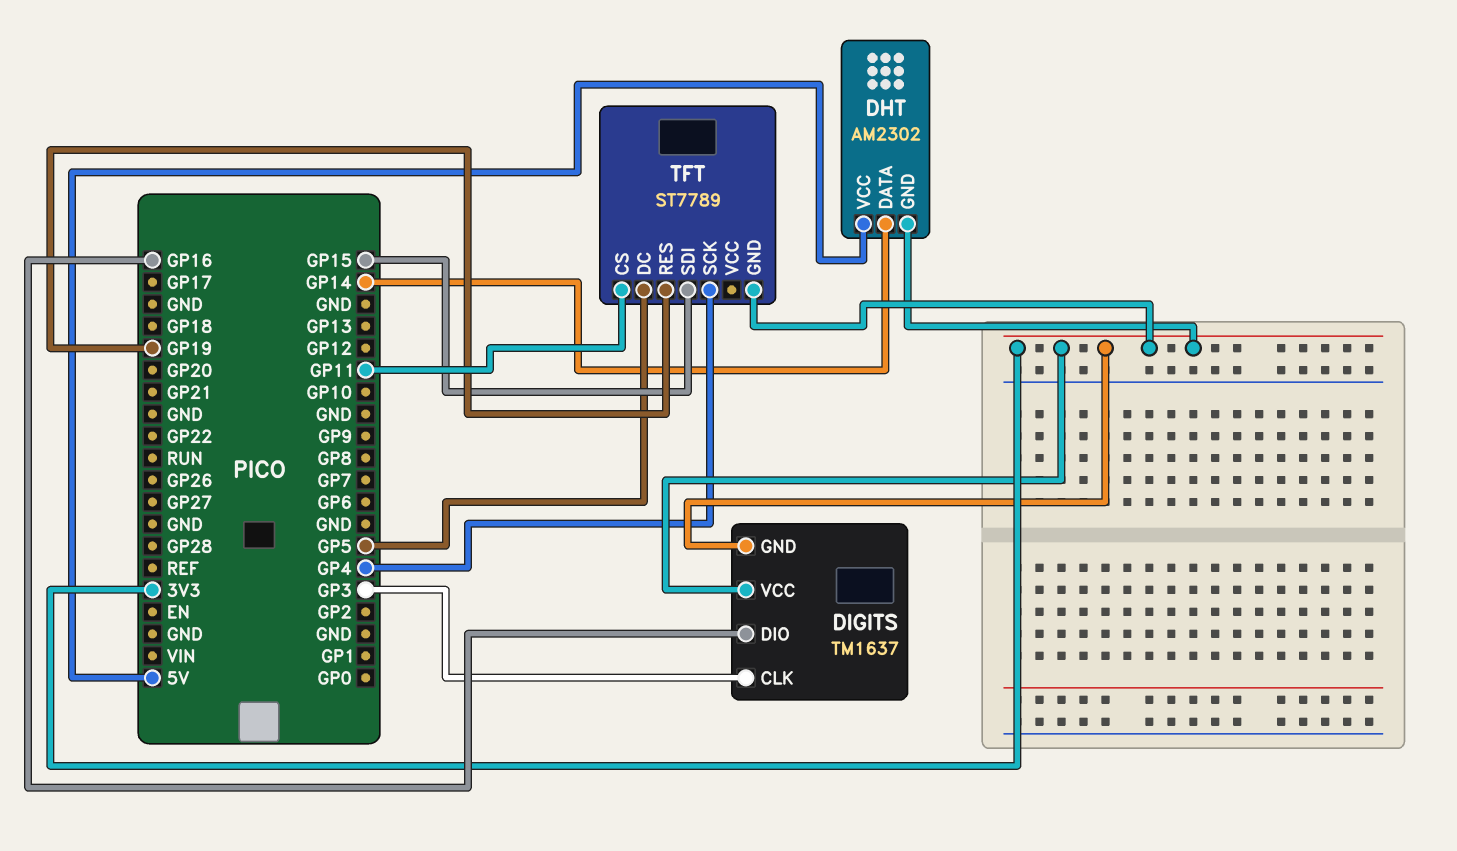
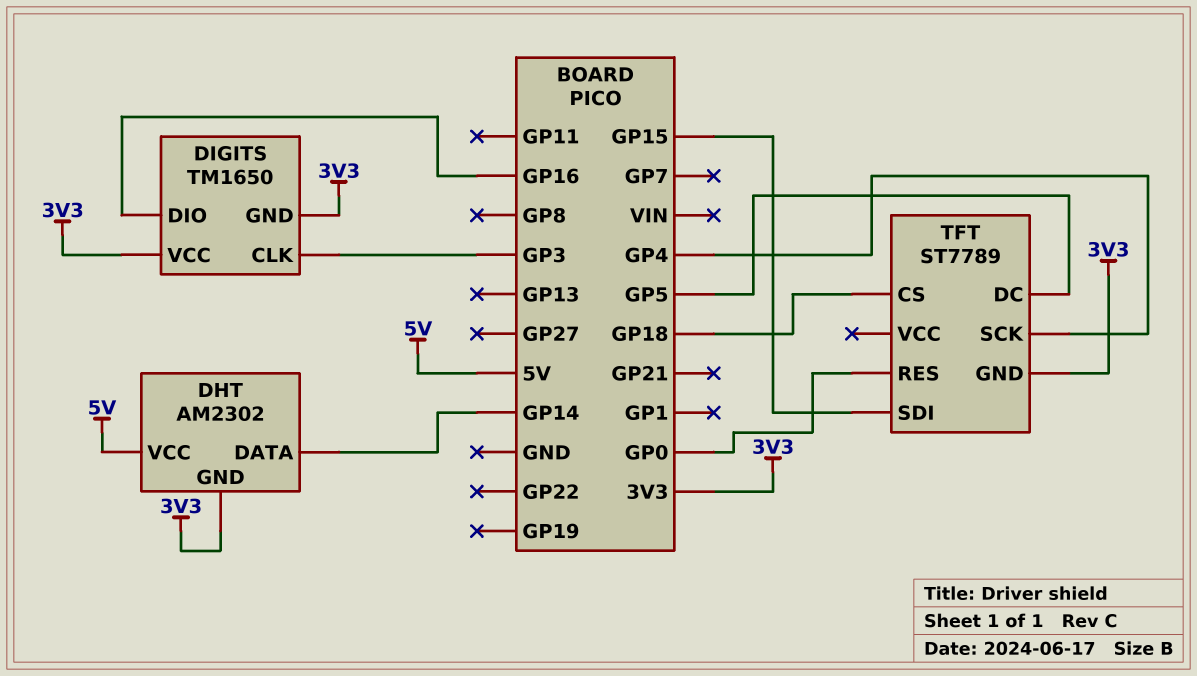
DIGITS: TM1637 -> TM1650
TFT pin CS: GP11 -> GP18
TFT pin RES: GP19 -> GP0

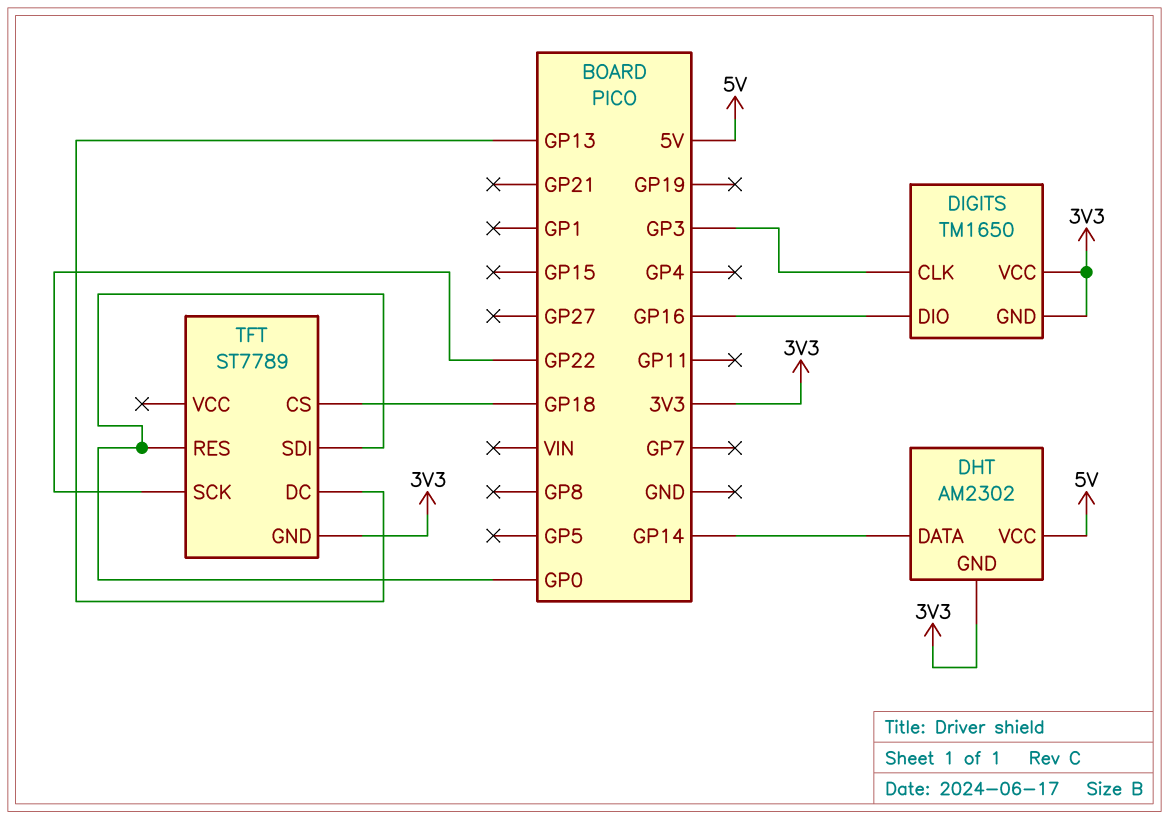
TFT pin DC: GP5 -> GP13
TFT pin SCK: GP4 -> GP22
TFT pin SDI: GP15 -> GP0

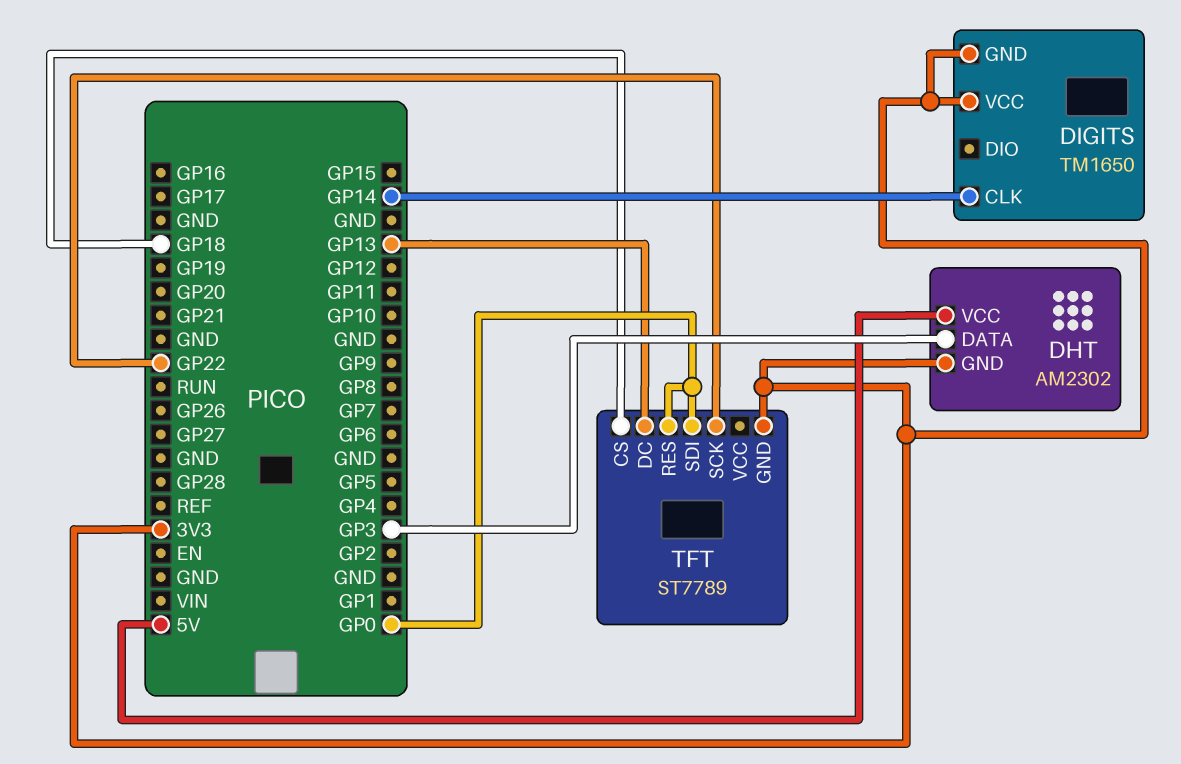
DHT pin DATA: GP14 -> GP3
DIGITS pin CLK: GP3 -> GP14
DIGITS pin DIO: GP16 -> none

